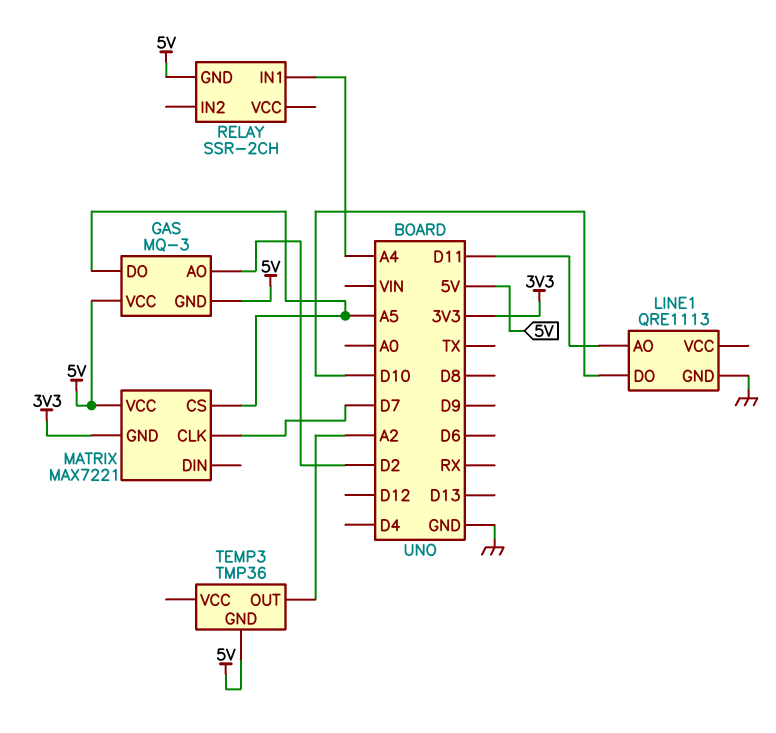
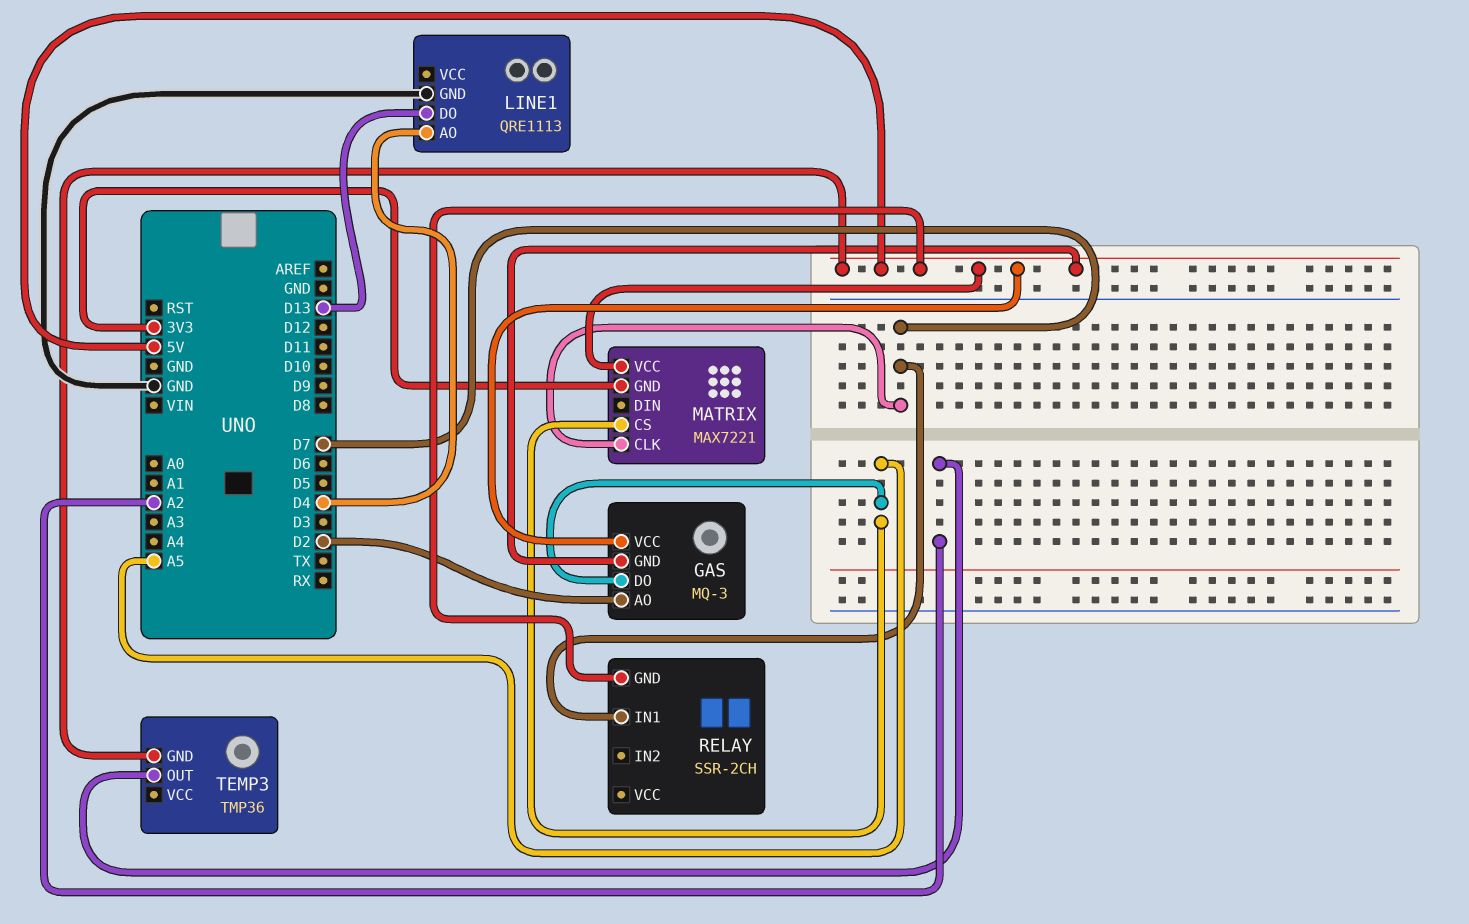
LINE1 pin AO: D11 -> D4
LINE1 pin DO: D10 -> D13
RELAY pin IN1: A4 -> D7

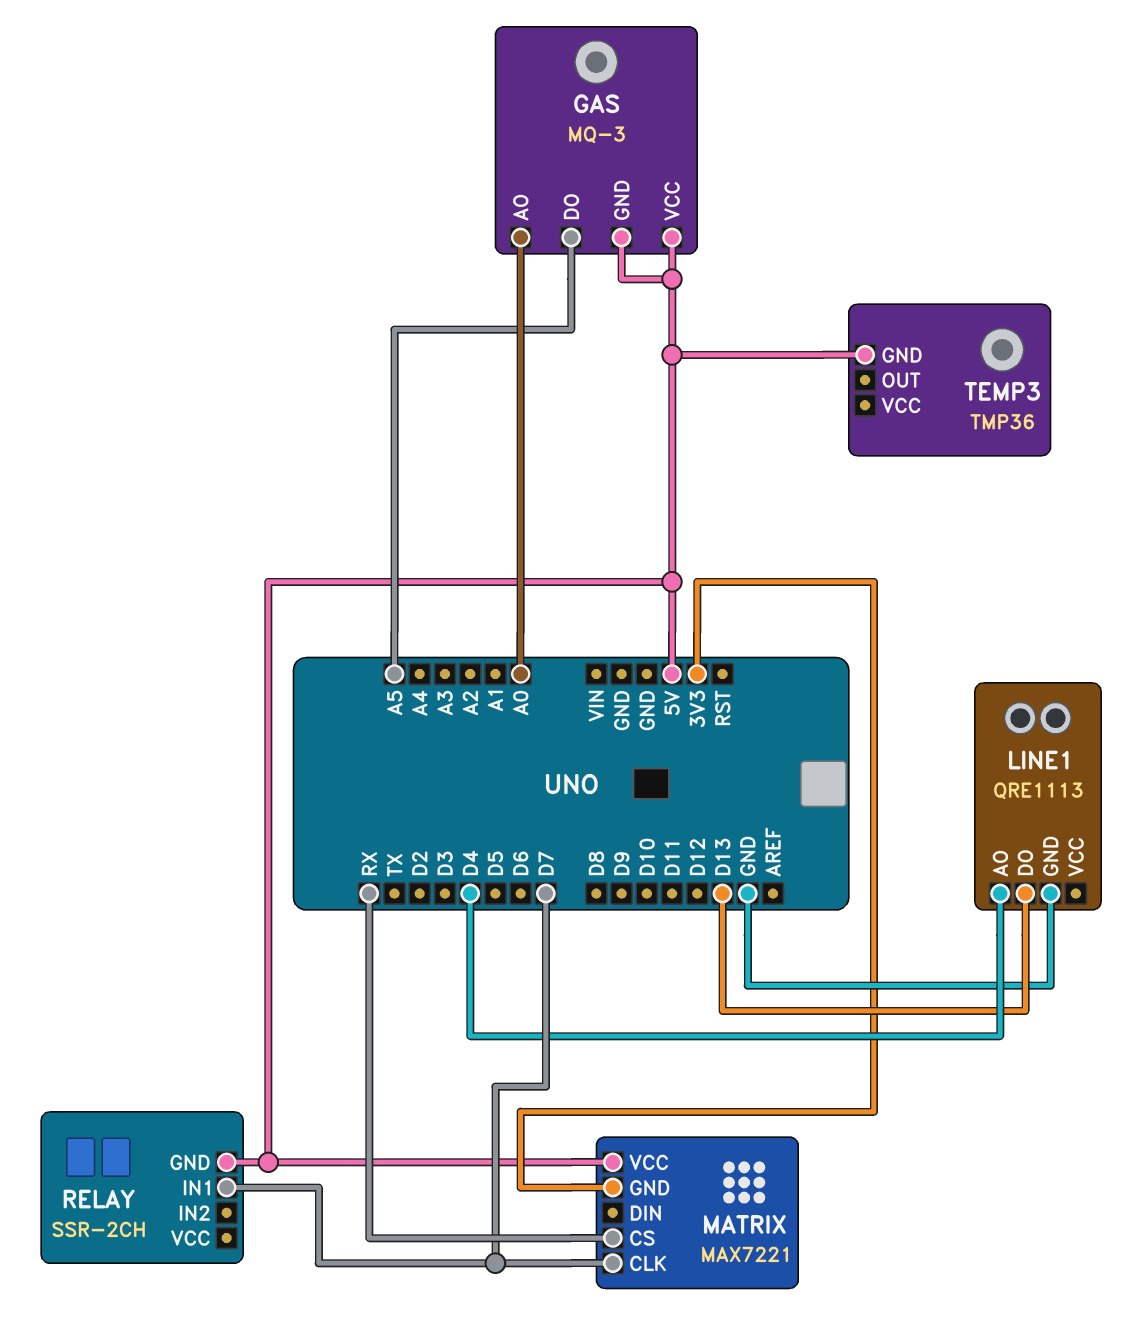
GAS pin AO: D2 -> A0
MATRIX pin CS: A5 -> RX
TEMP3 pin OUT: A2 -> none

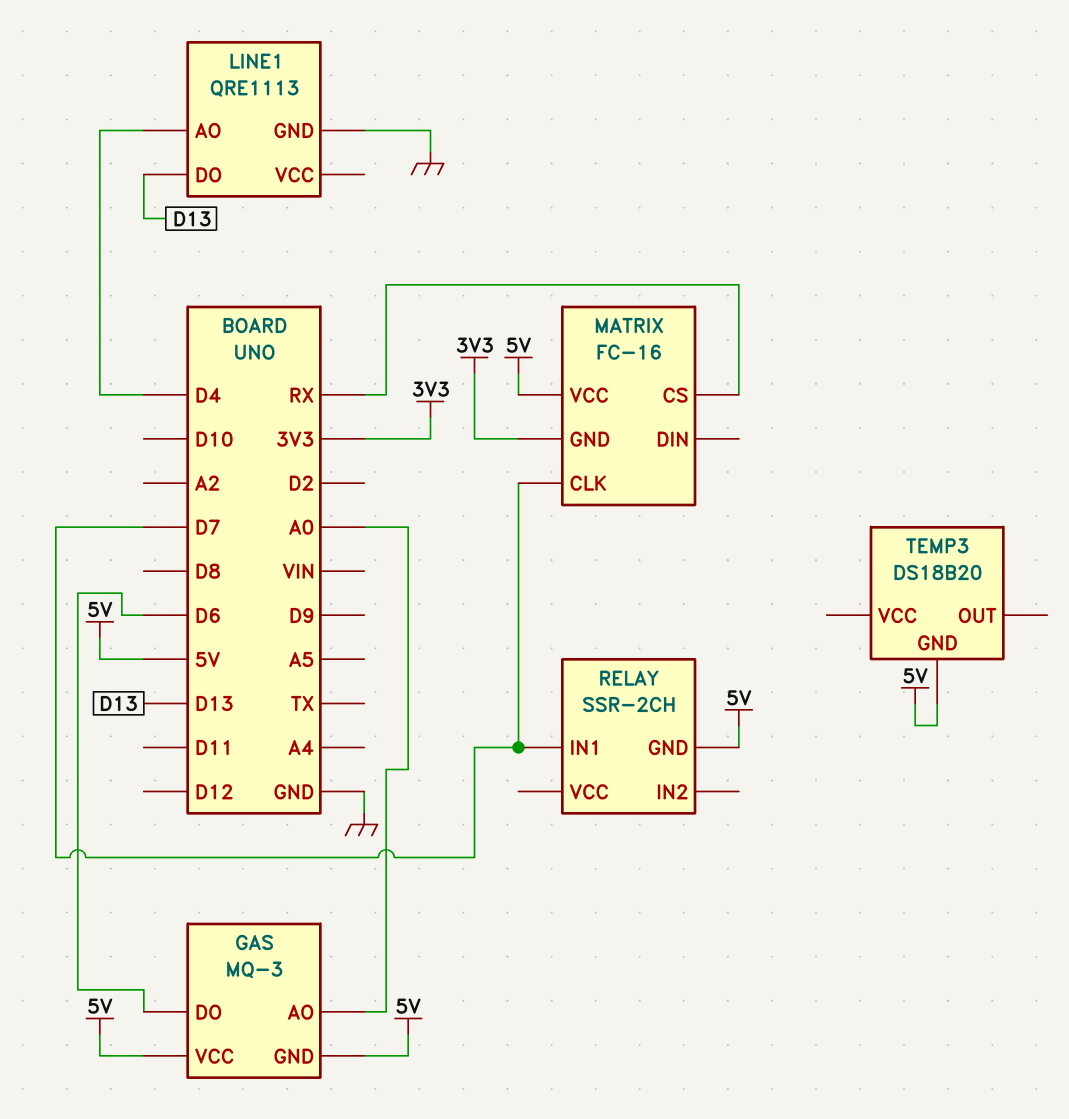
GAS pin DO: A5 -> D6
MATRIX: MAX7221 -> FC-16
TEMP3: TMP36 -> DS18B20

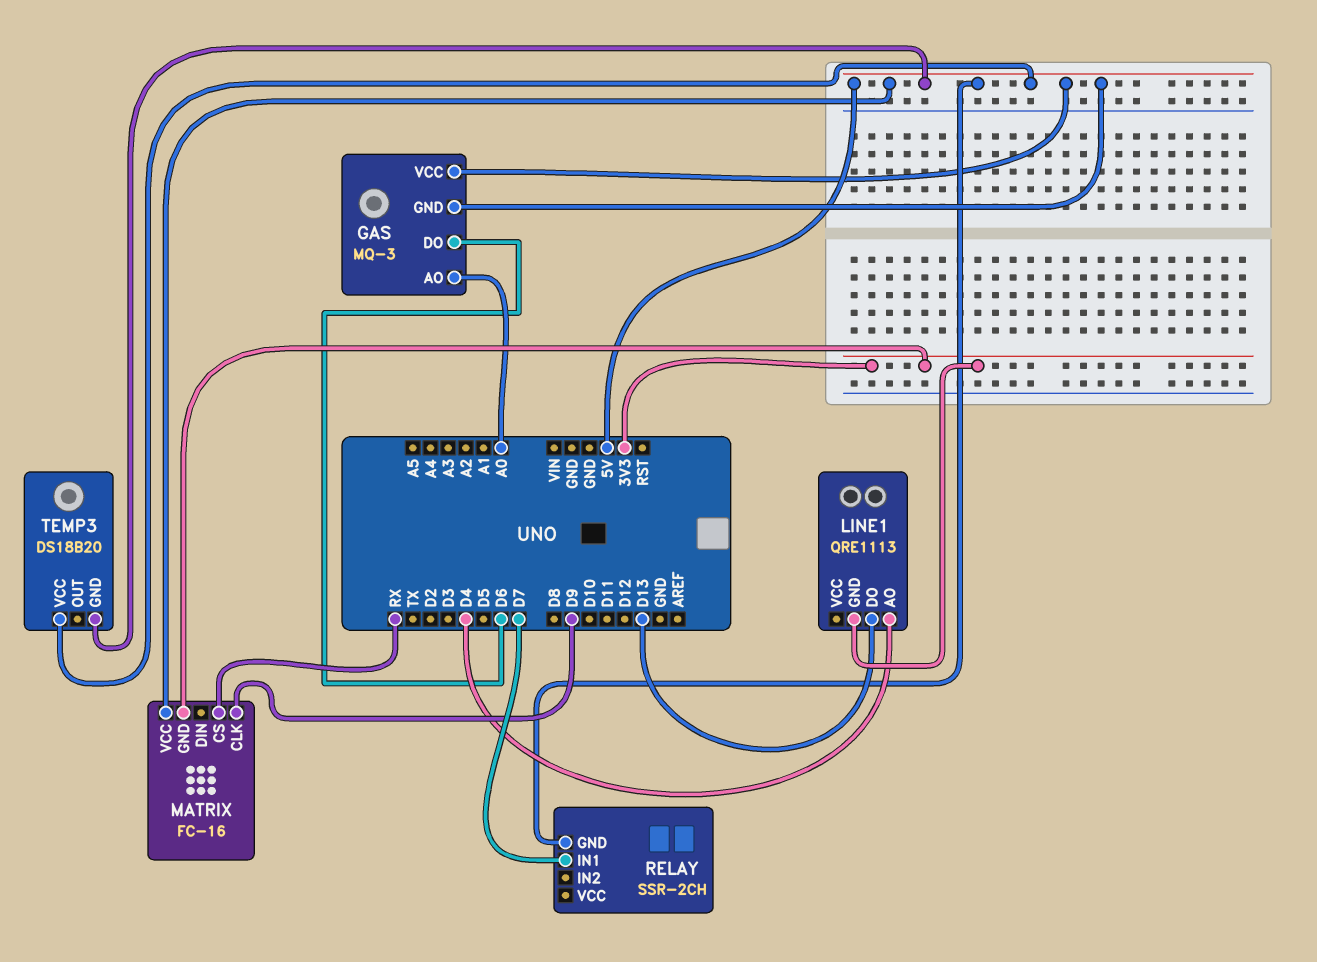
LINE1 pin GND: GND -> 3V3
MATRIX pin CLK: D7 -> D9
TEMP3 pin VCC: none -> 5V

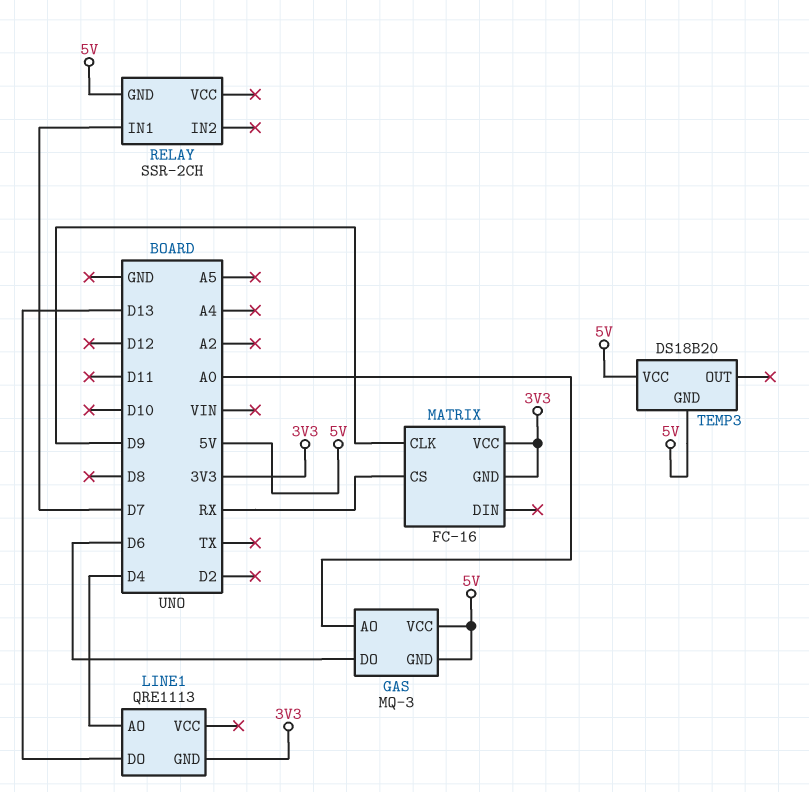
MATRIX pin VCC: 5V -> 3V3

